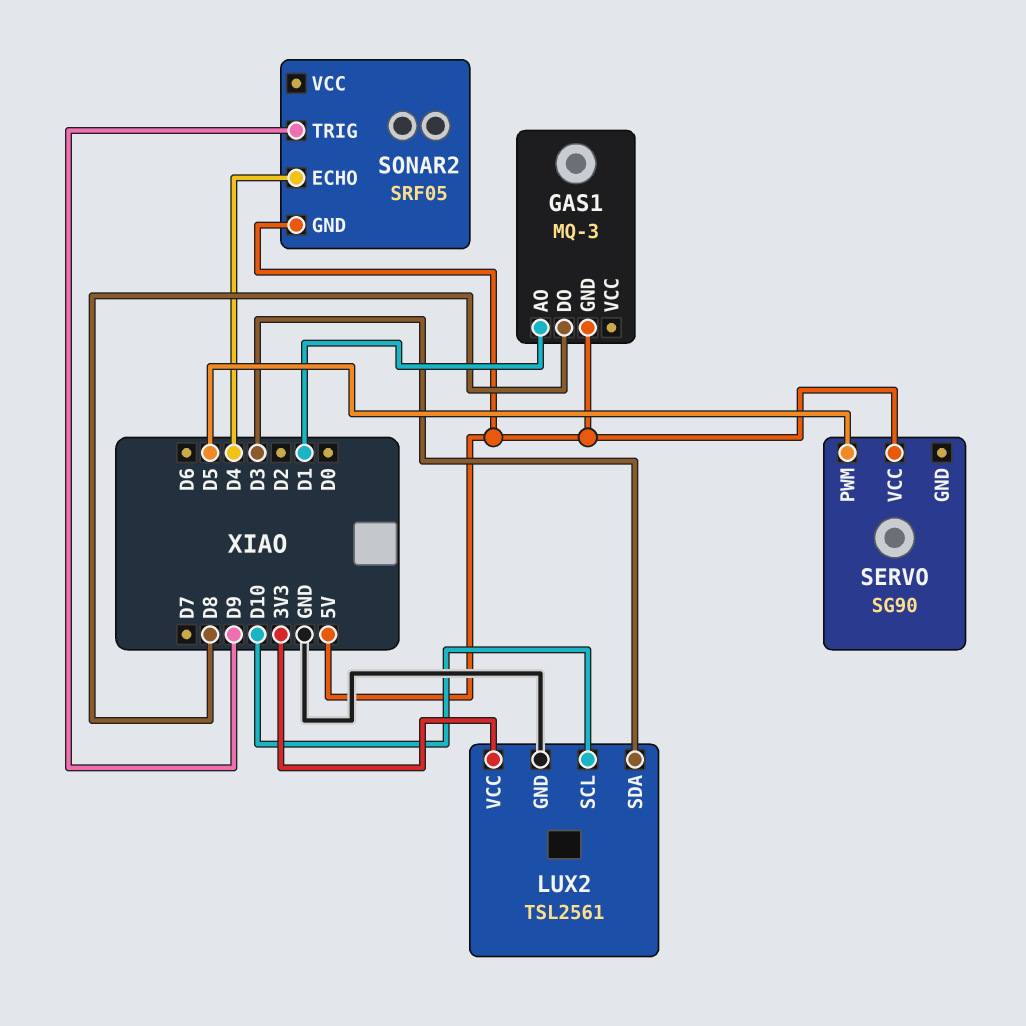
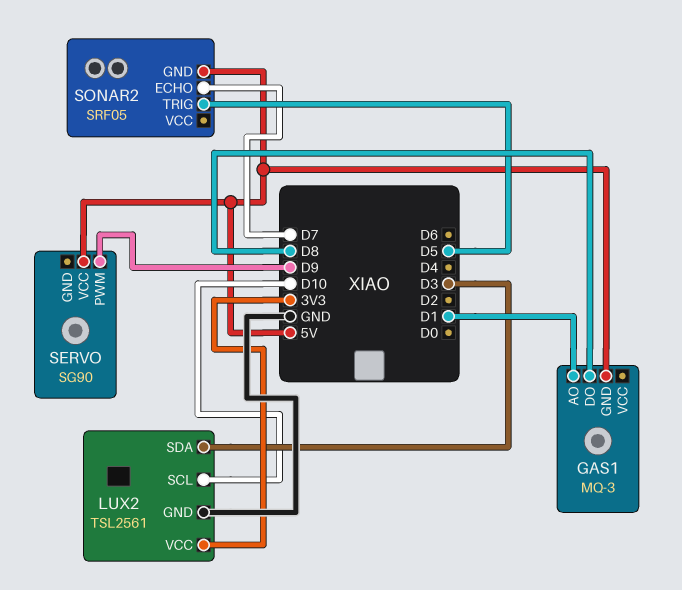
SERVO pin PWM: D5 -> D9
SONAR2 pin ECHO: D4 -> D7
SONAR2 pin TRIG: D9 -> D5

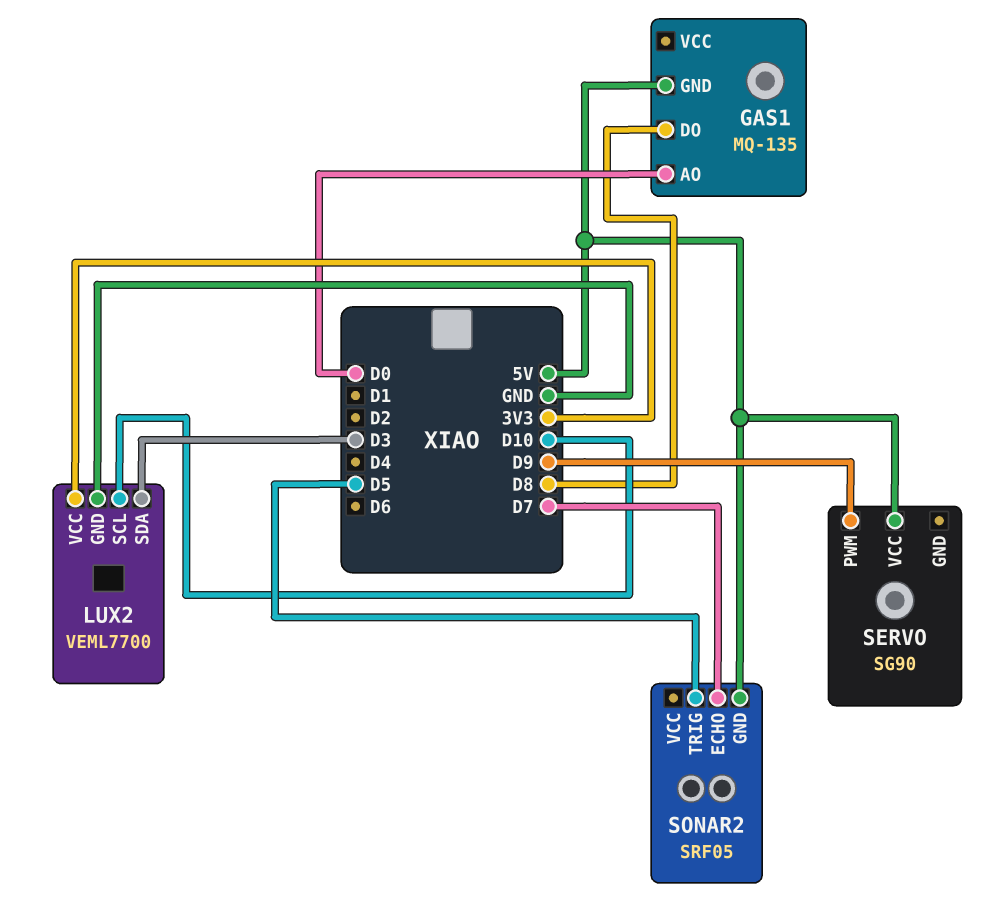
GAS1: MQ-3 -> MQ-135
GAS1 pin AO: D1 -> D0
LUX2: TSL2561 -> VEML7700

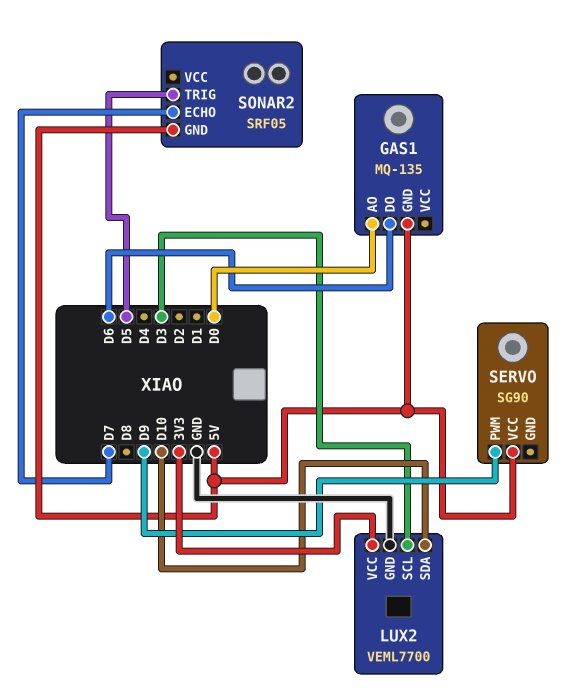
GAS1 pin DO: D8 -> D6
LUX2 pin SCL: D10 -> D3
LUX2 pin SDA: D3 -> D10

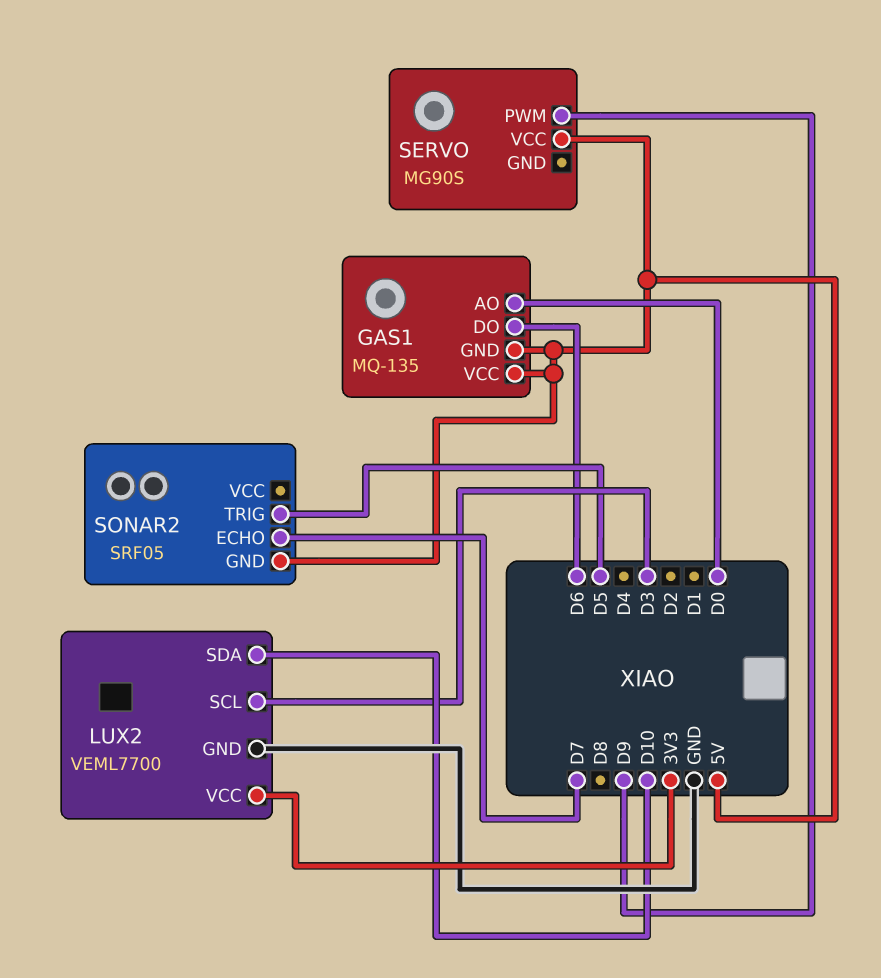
GAS1 pin VCC: none -> 5V
SERVO: SG90 -> MG90S

